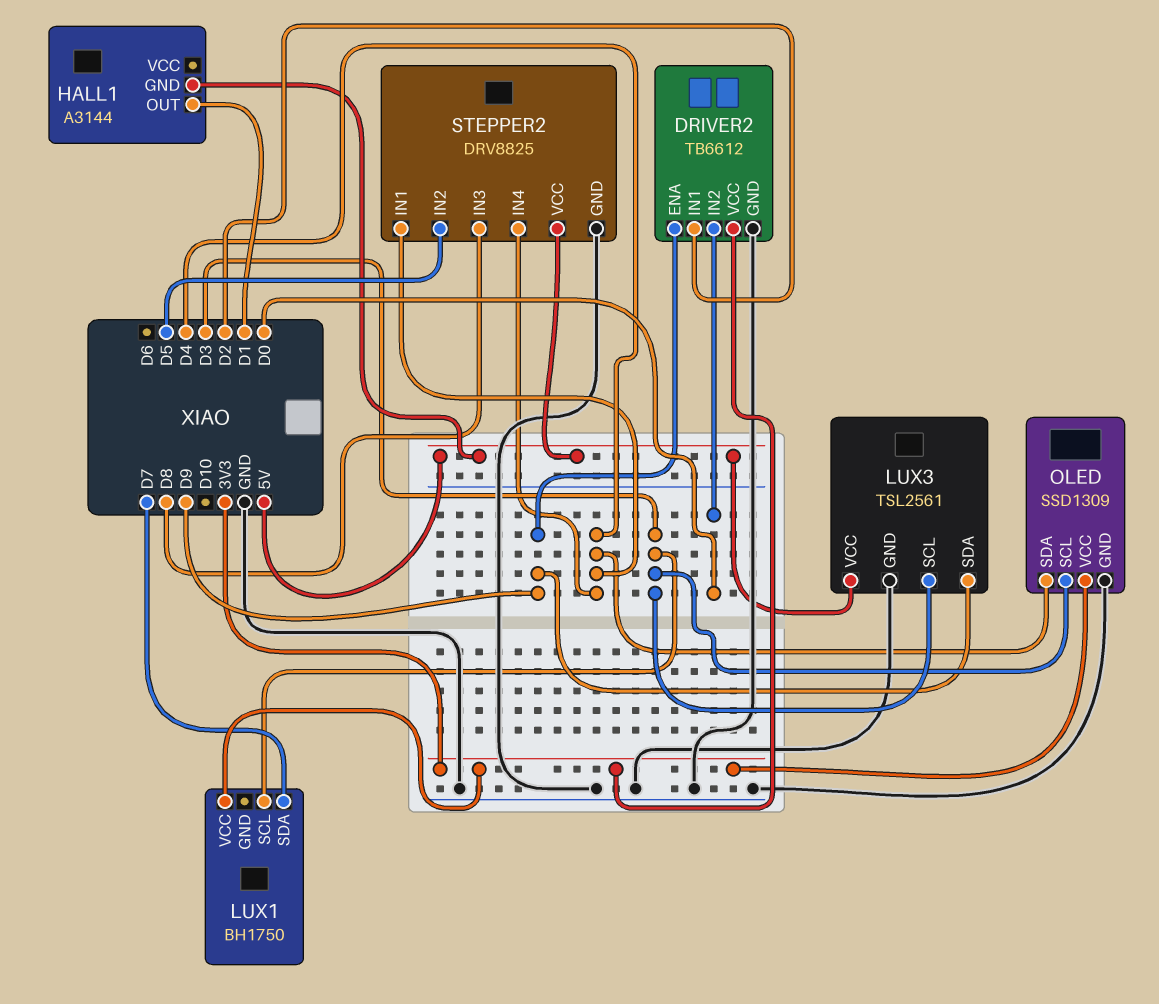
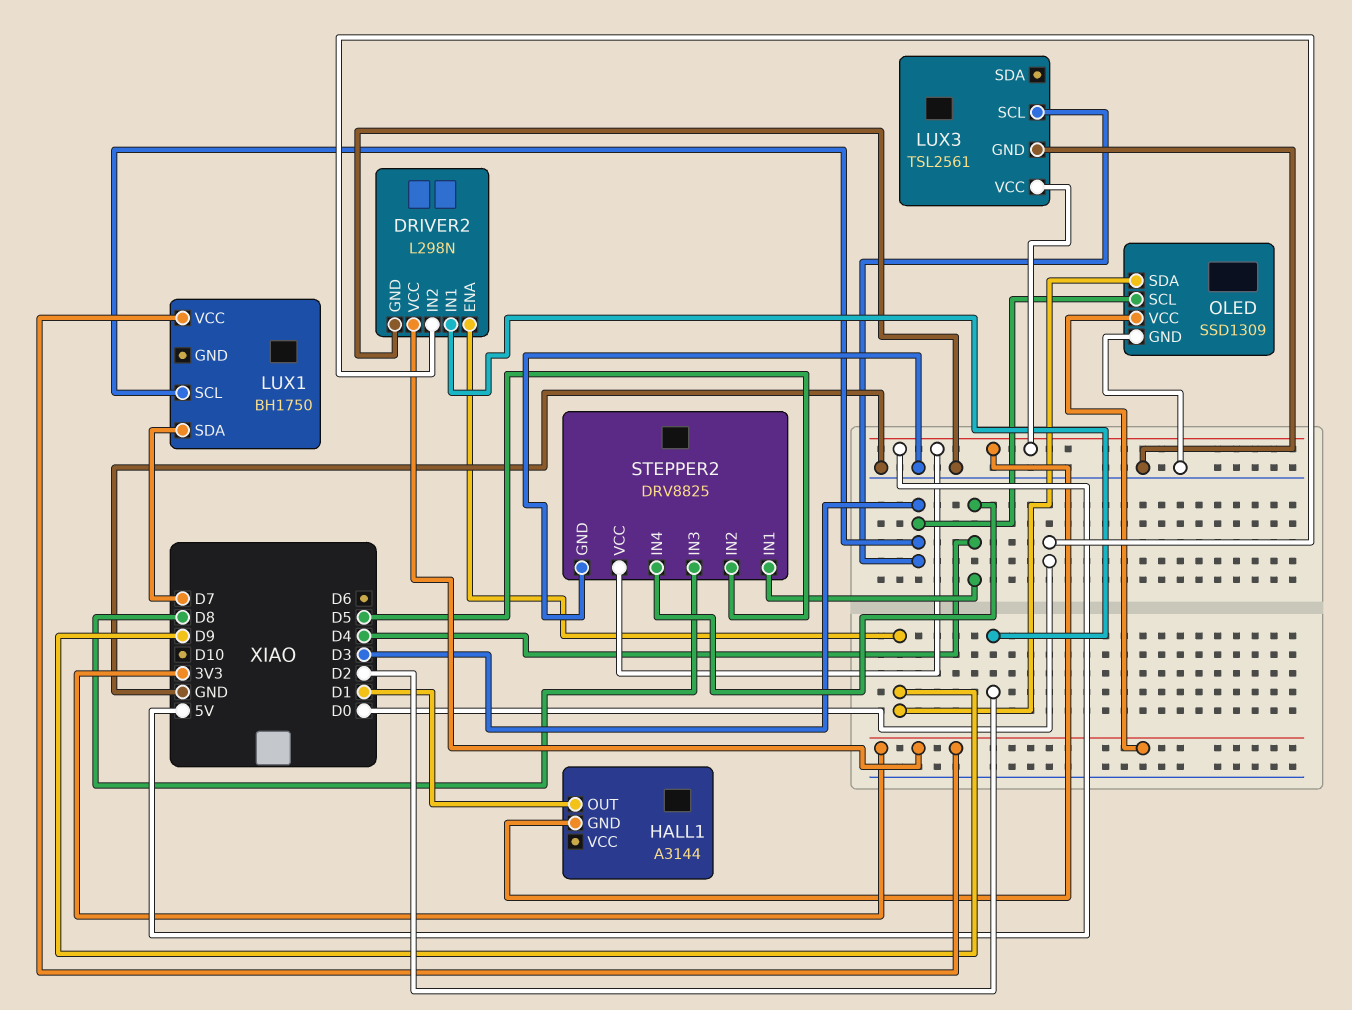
DRIVER2: TB6612 -> L298N
LUX3 pin SDA: D9 -> none
OLED pin SDA: D4 -> D9

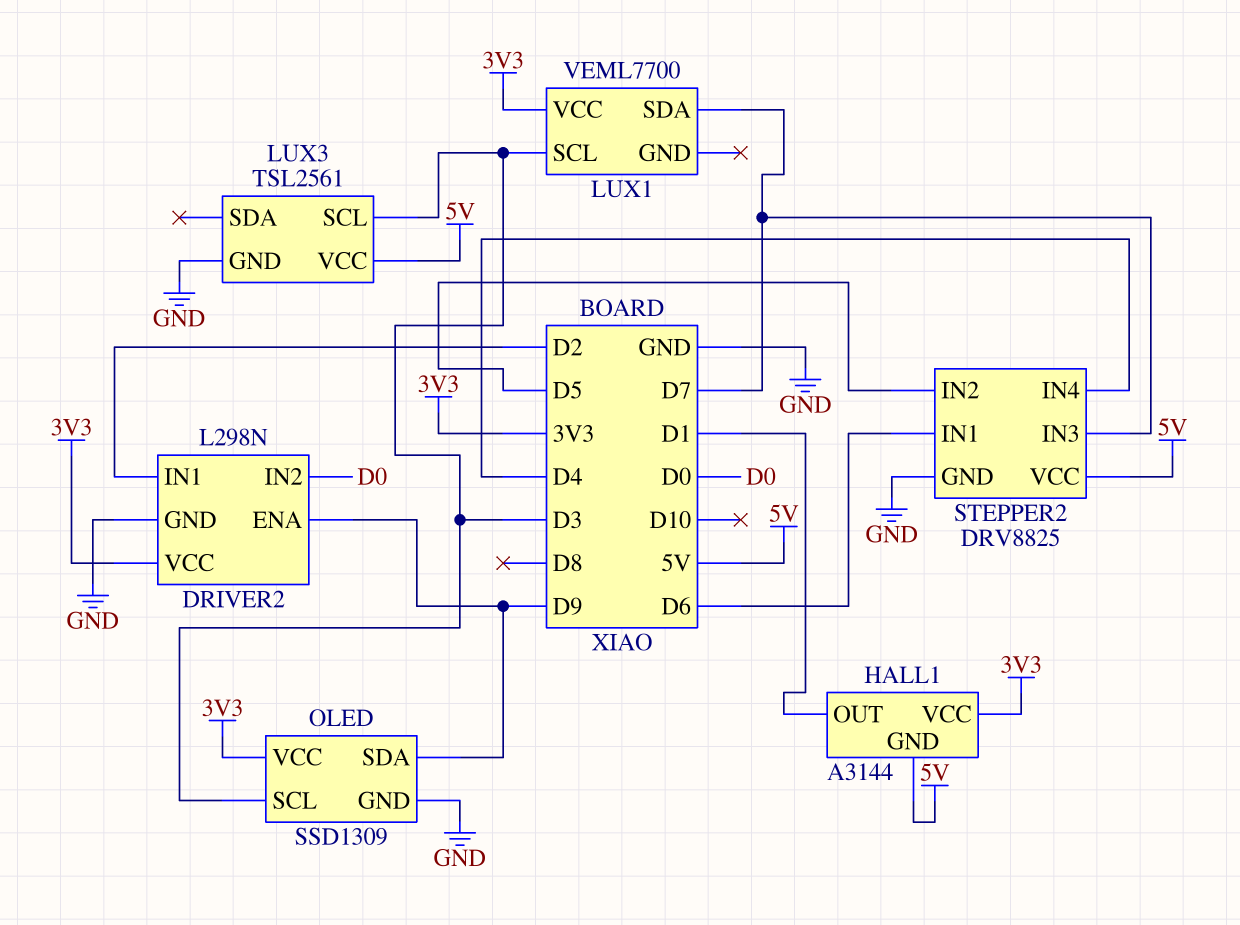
HALL1 pin VCC: none -> 3V3
LUX1: BH1750 -> VEML7700
STEPPER2 pin IN1: D4 -> D6
STEPPER2 pin IN3: D8 -> D7

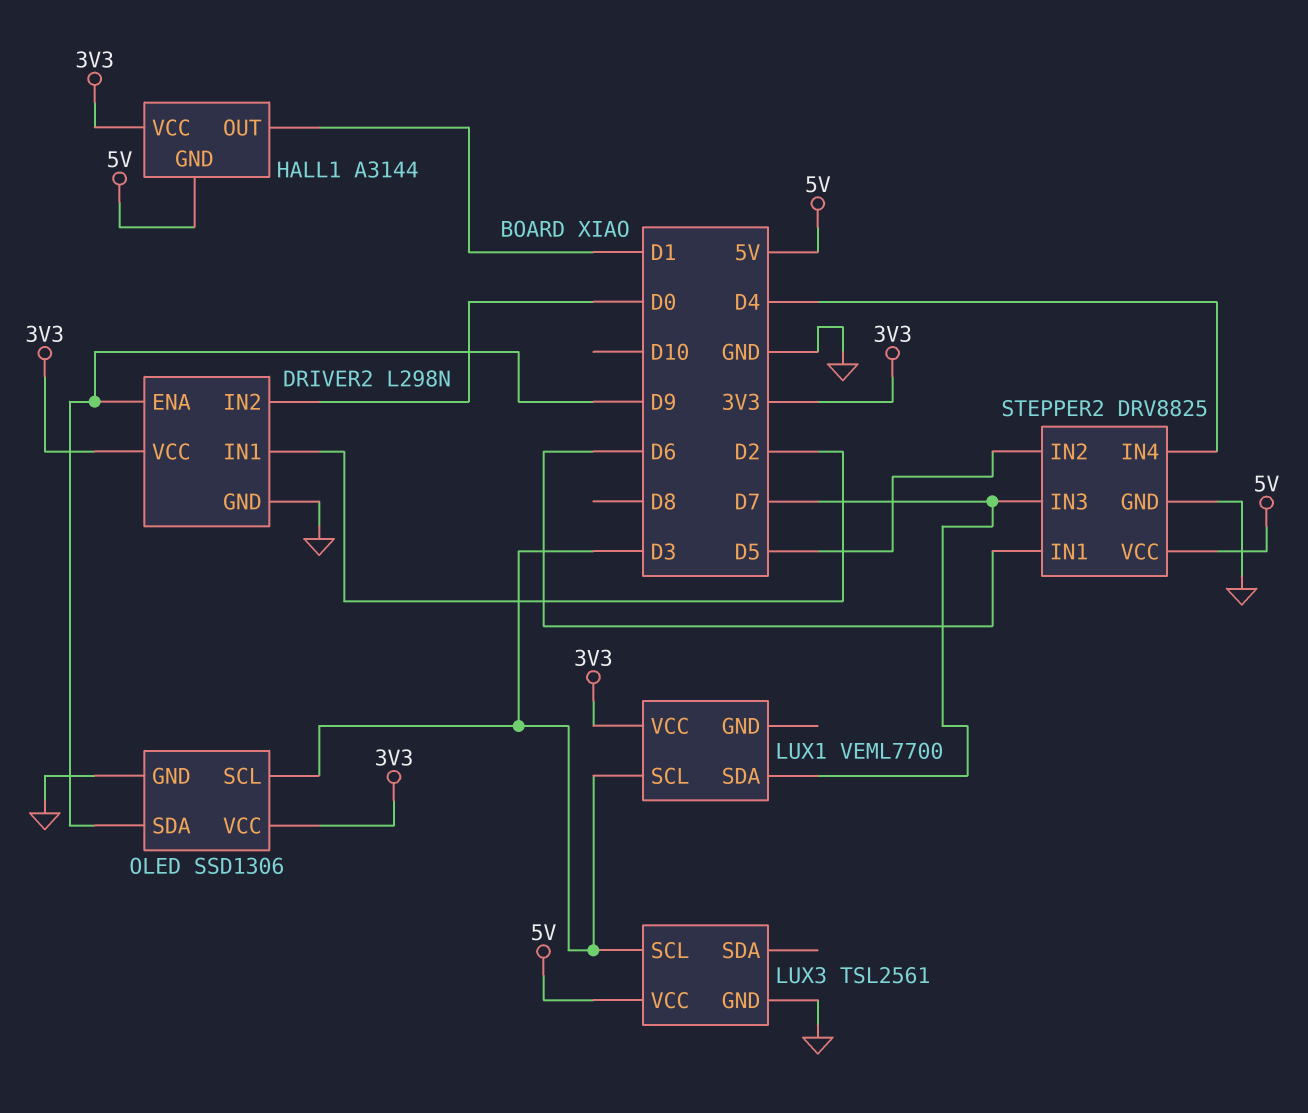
OLED: SSD1309 -> SSD1306

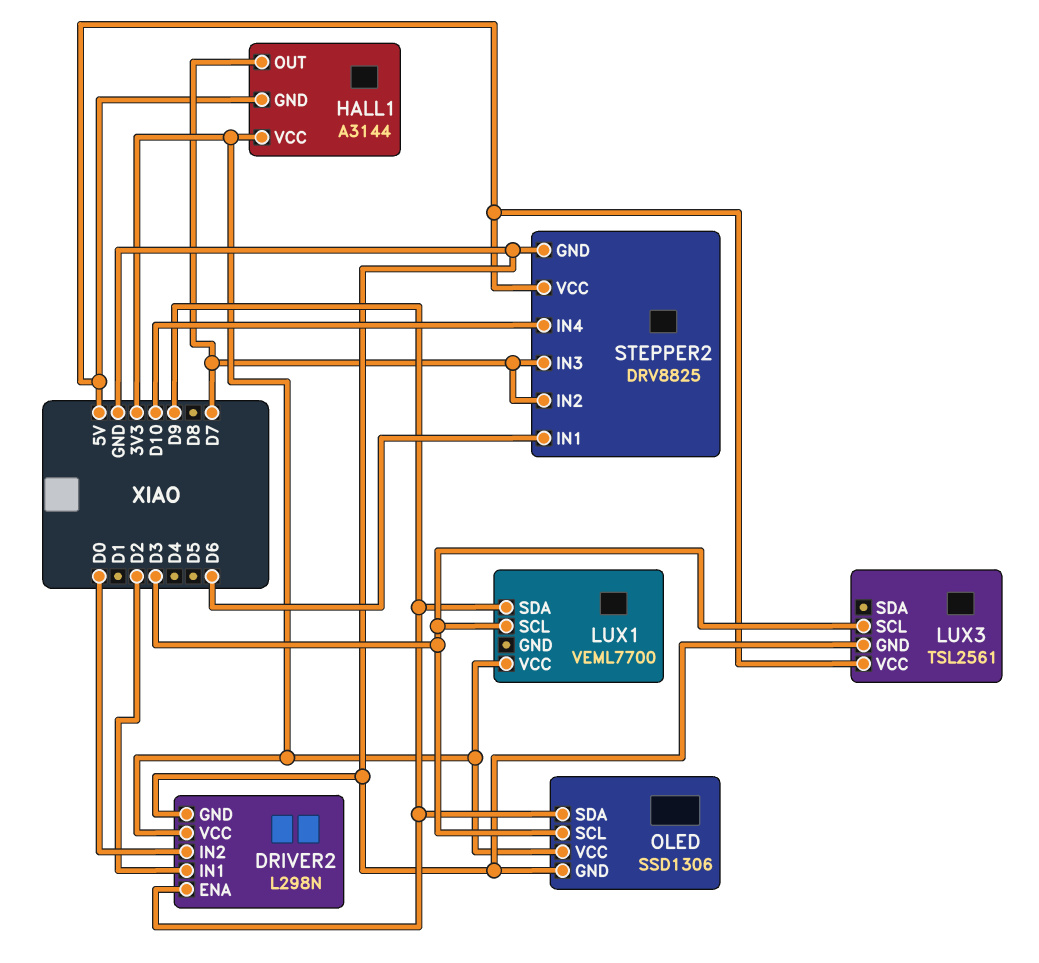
HALL1 pin OUT: D1 -> D7
LUX1 pin SDA: D7 -> D9
STEPPER2 pin IN2: D5 -> D7
STEPPER2 pin IN4: D4 -> D10

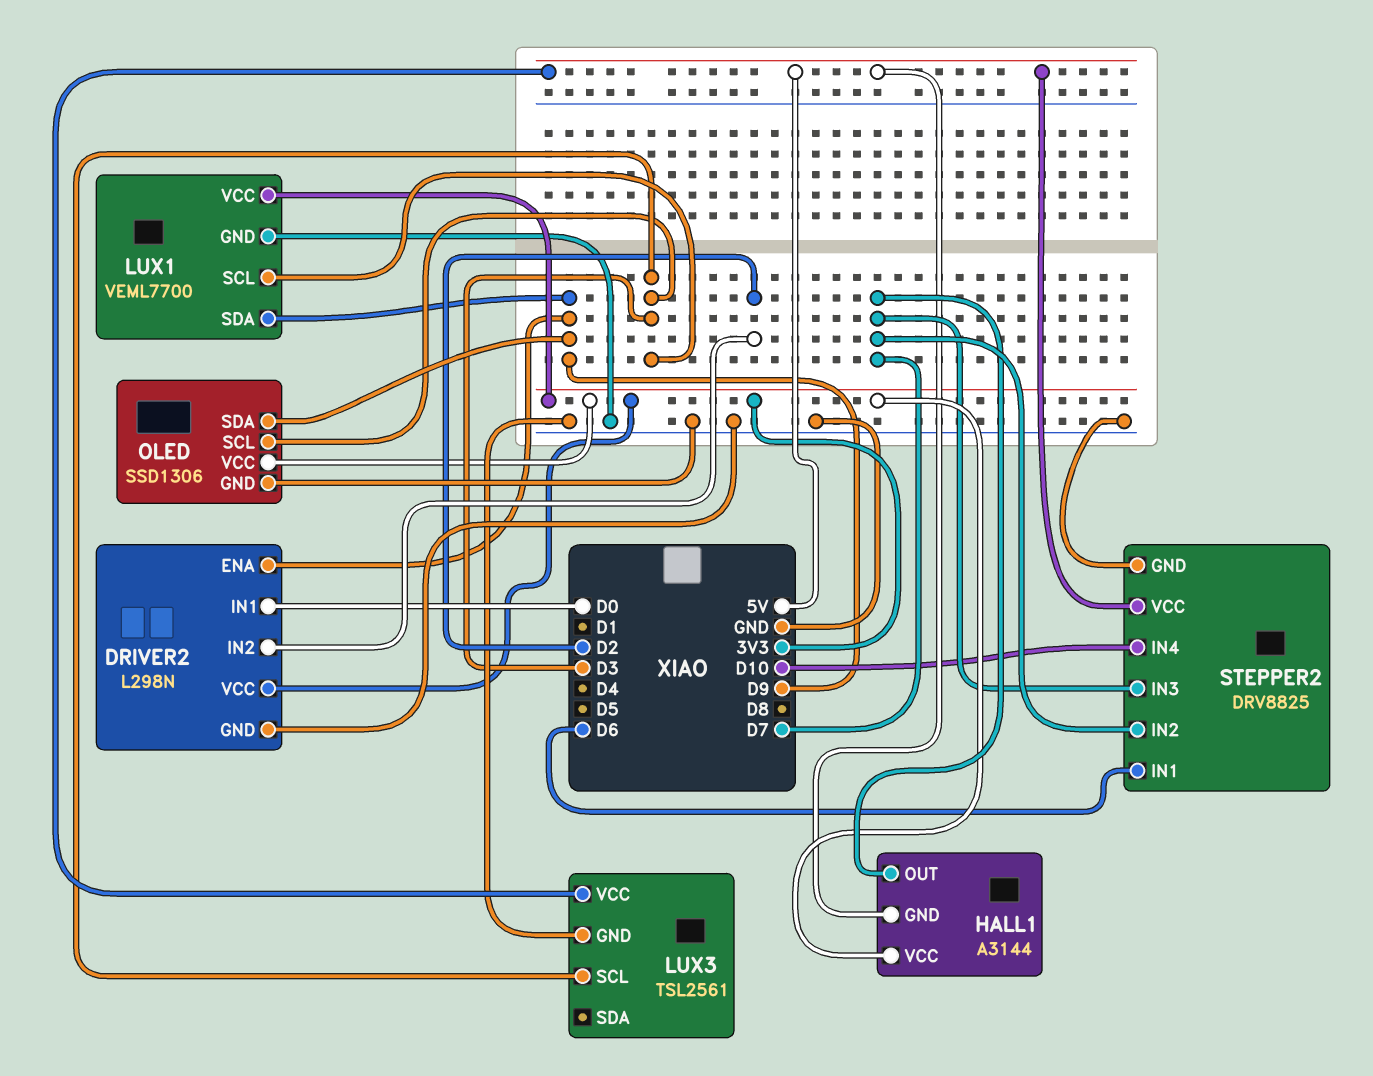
DRIVER2 pin IN1: D2 -> D0
DRIVER2 pin IN2: D0 -> D2
LUX1 pin GND: none -> GND

